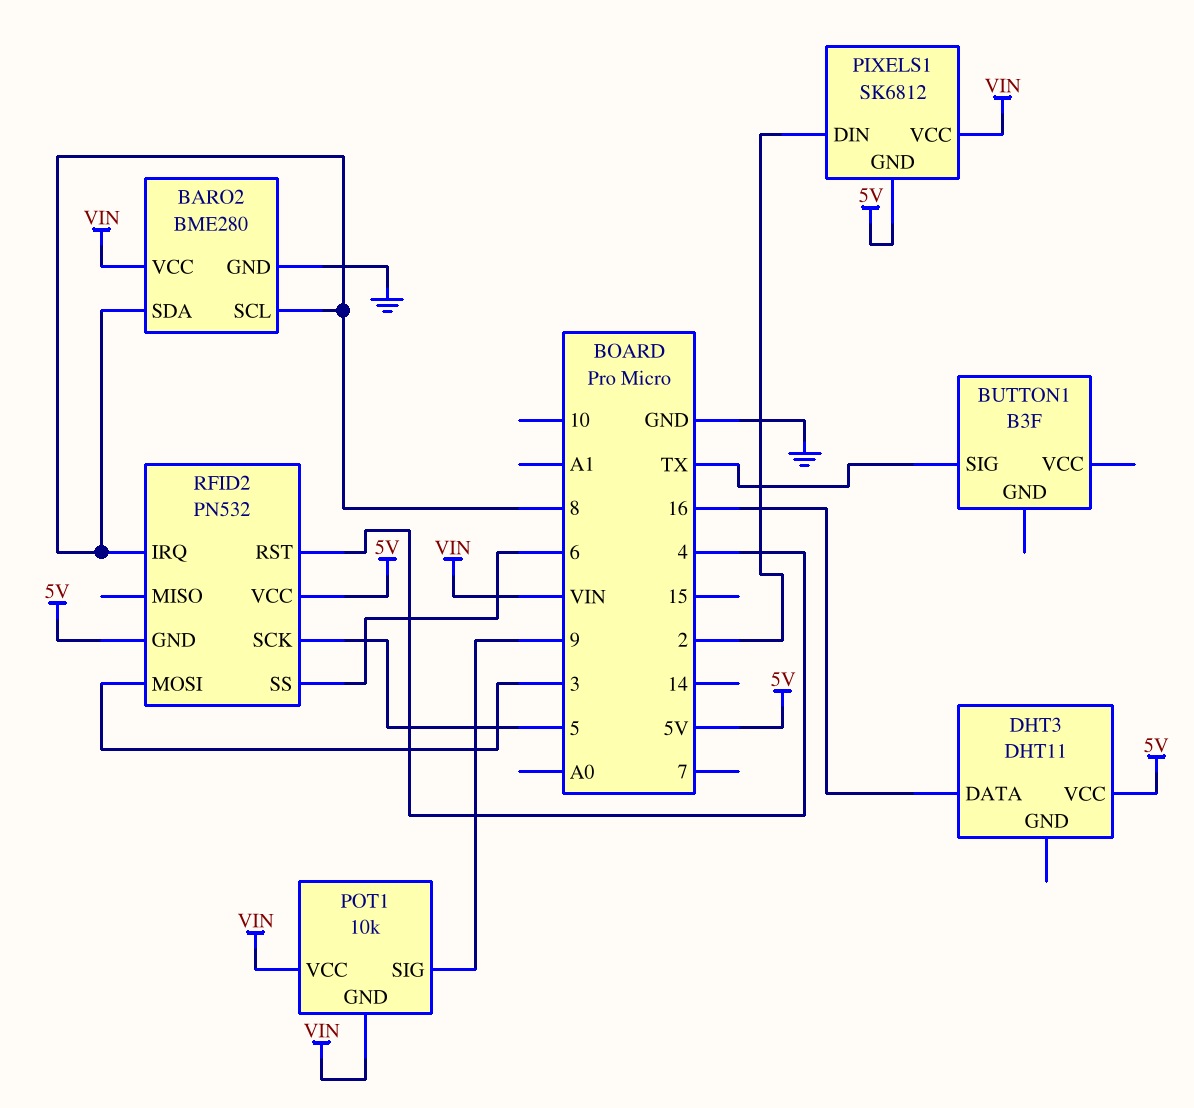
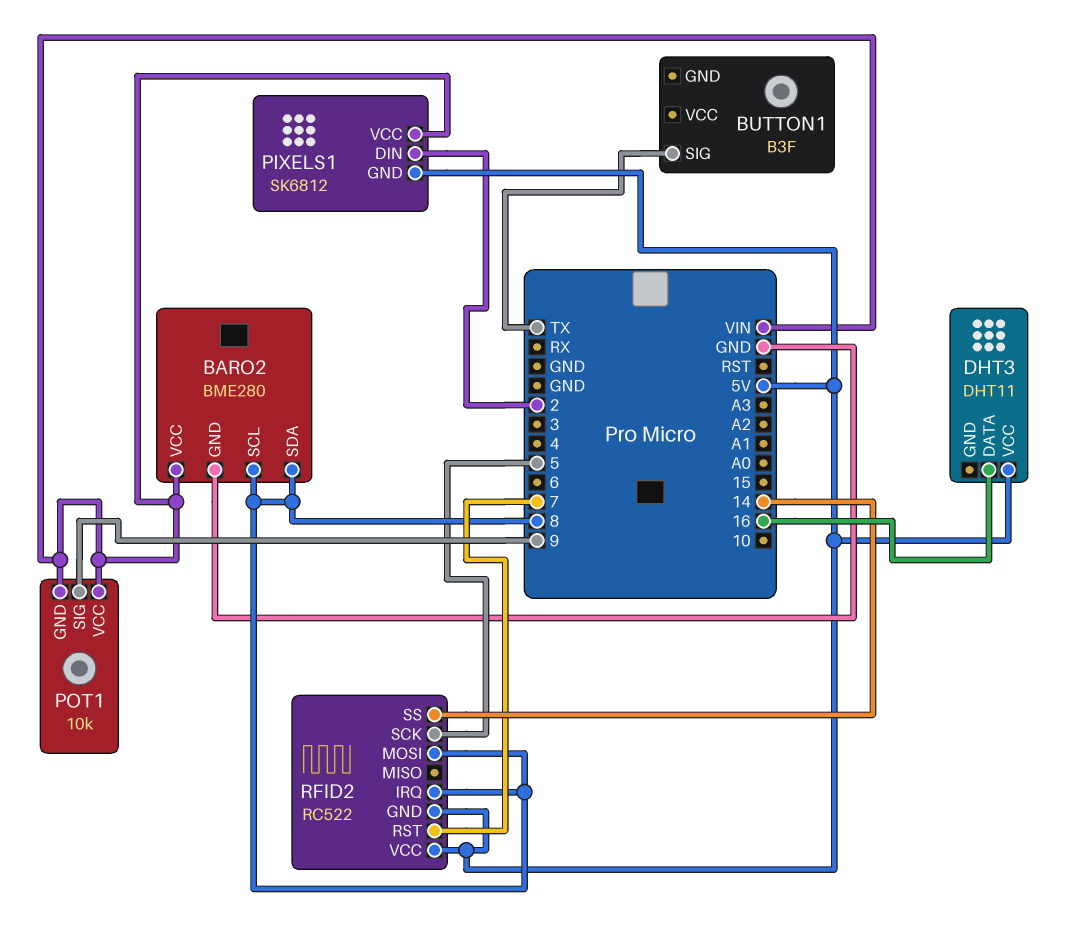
RFID2: PN532 -> RC522
RFID2 pin MOSI: 3 -> 8
RFID2 pin RST: 4 -> 7
RFID2 pin SS: 6 -> 14

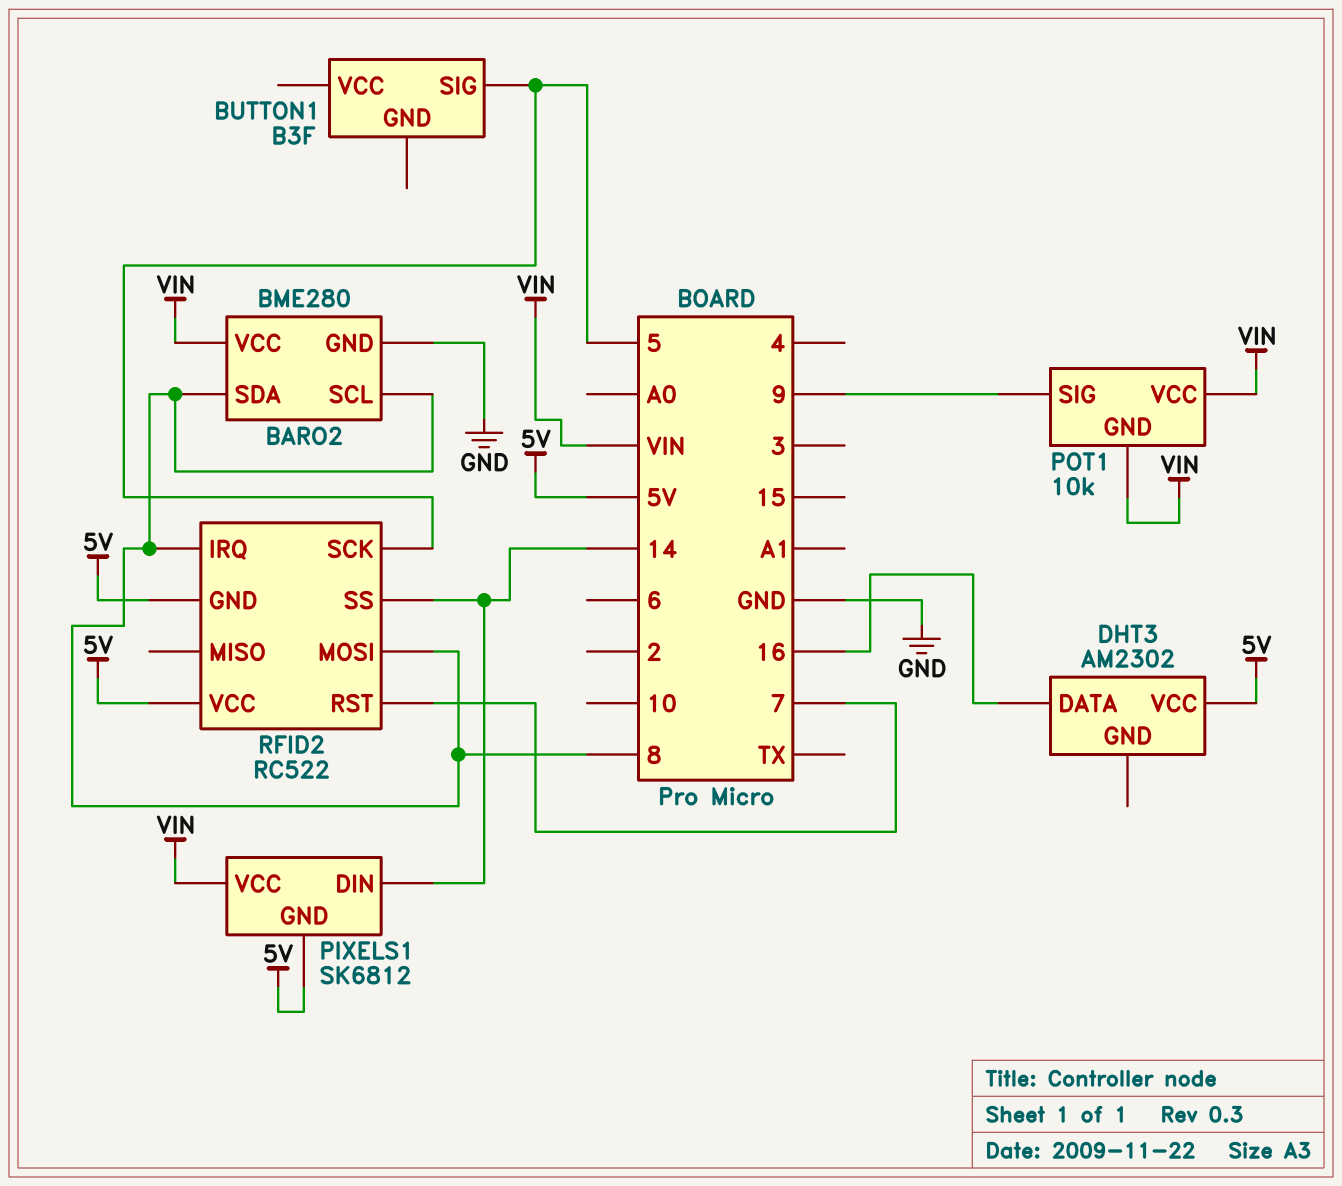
BUTTON1 pin SIG: TX -> 5
DHT3: DHT11 -> AM2302
PIXELS1 pin DIN: 2 -> 14

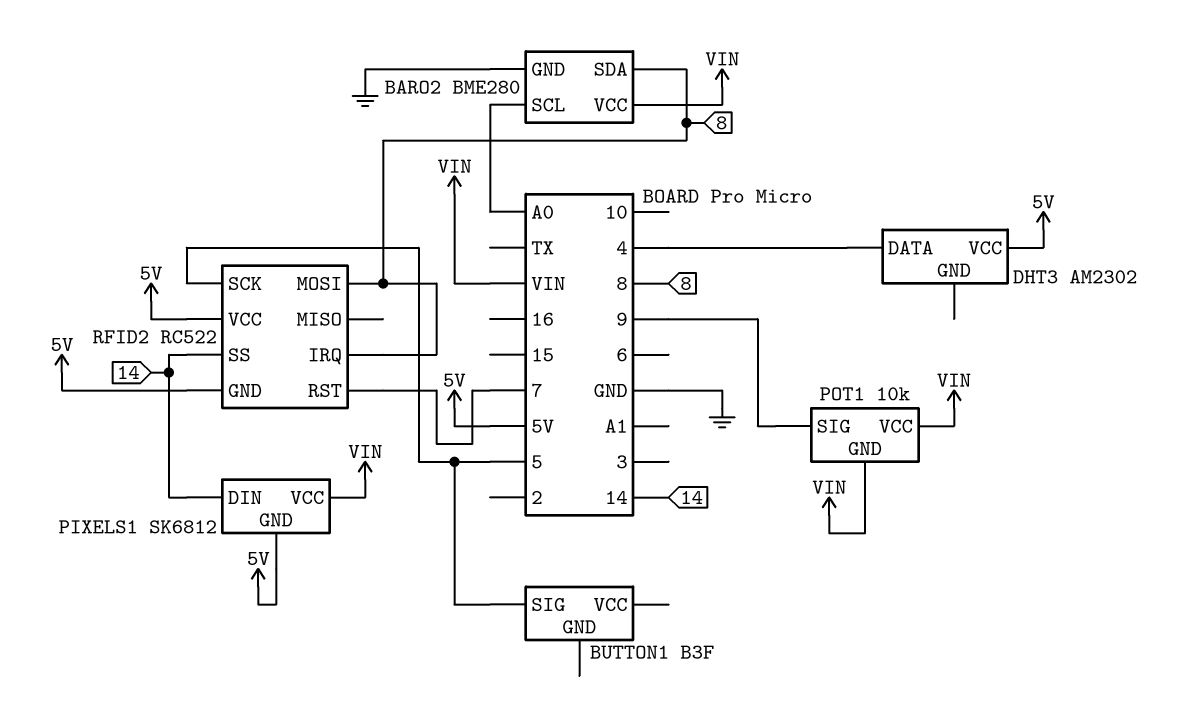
BARO2 pin SCL: 8 -> A0
DHT3 pin DATA: 16 -> 4

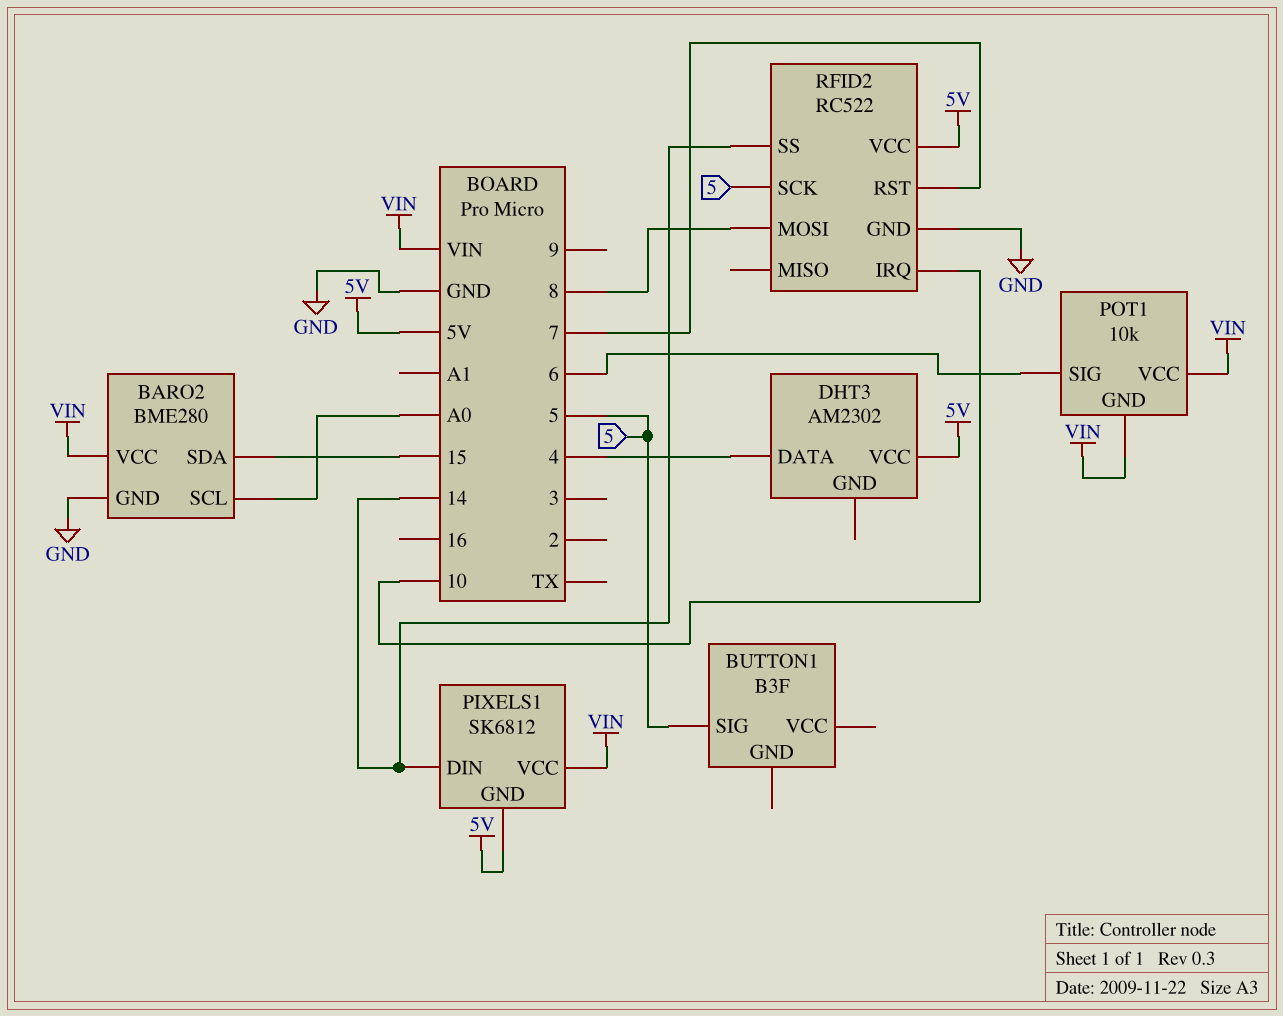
BARO2 pin SDA: 8 -> 15
POT1 pin SIG: 9 -> 6
RFID2 pin GND: 5V -> GND
RFID2 pin IRQ: 8 -> 10

